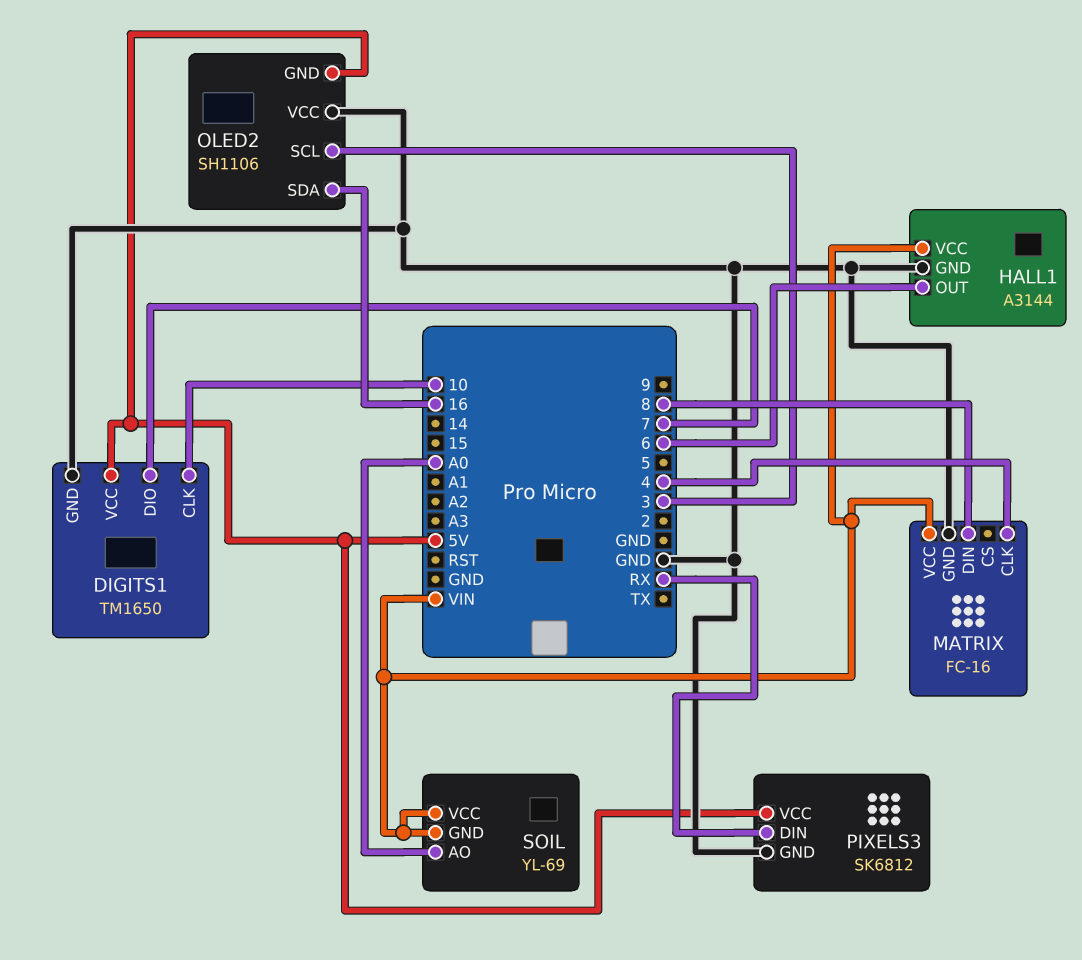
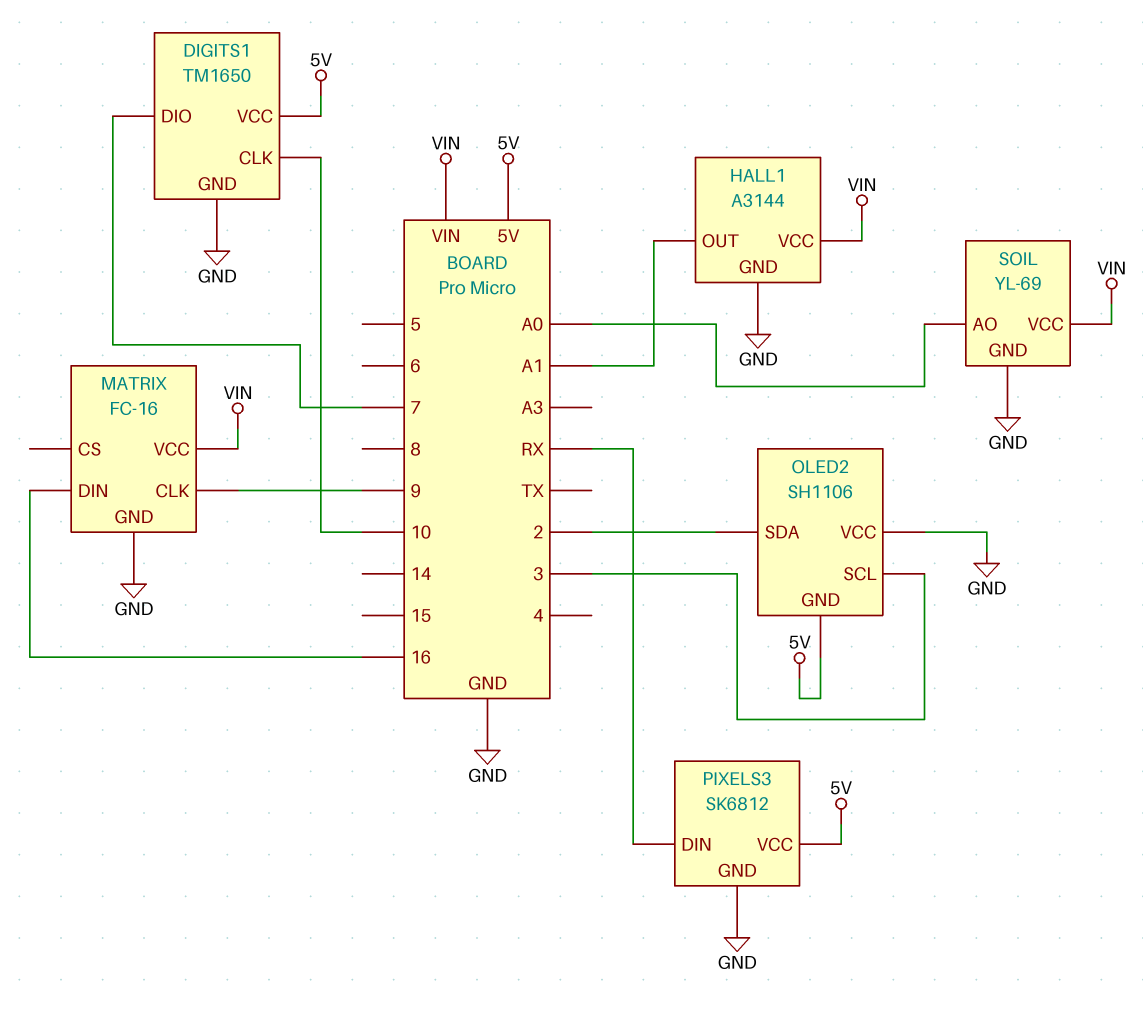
HALL1 pin OUT: 6 -> A1
MATRIX pin CLK: 4 -> 9
MATRIX pin DIN: 8 -> 16
OLED2 pin SDA: 16 -> 2
SOIL pin GND: VIN -> GND

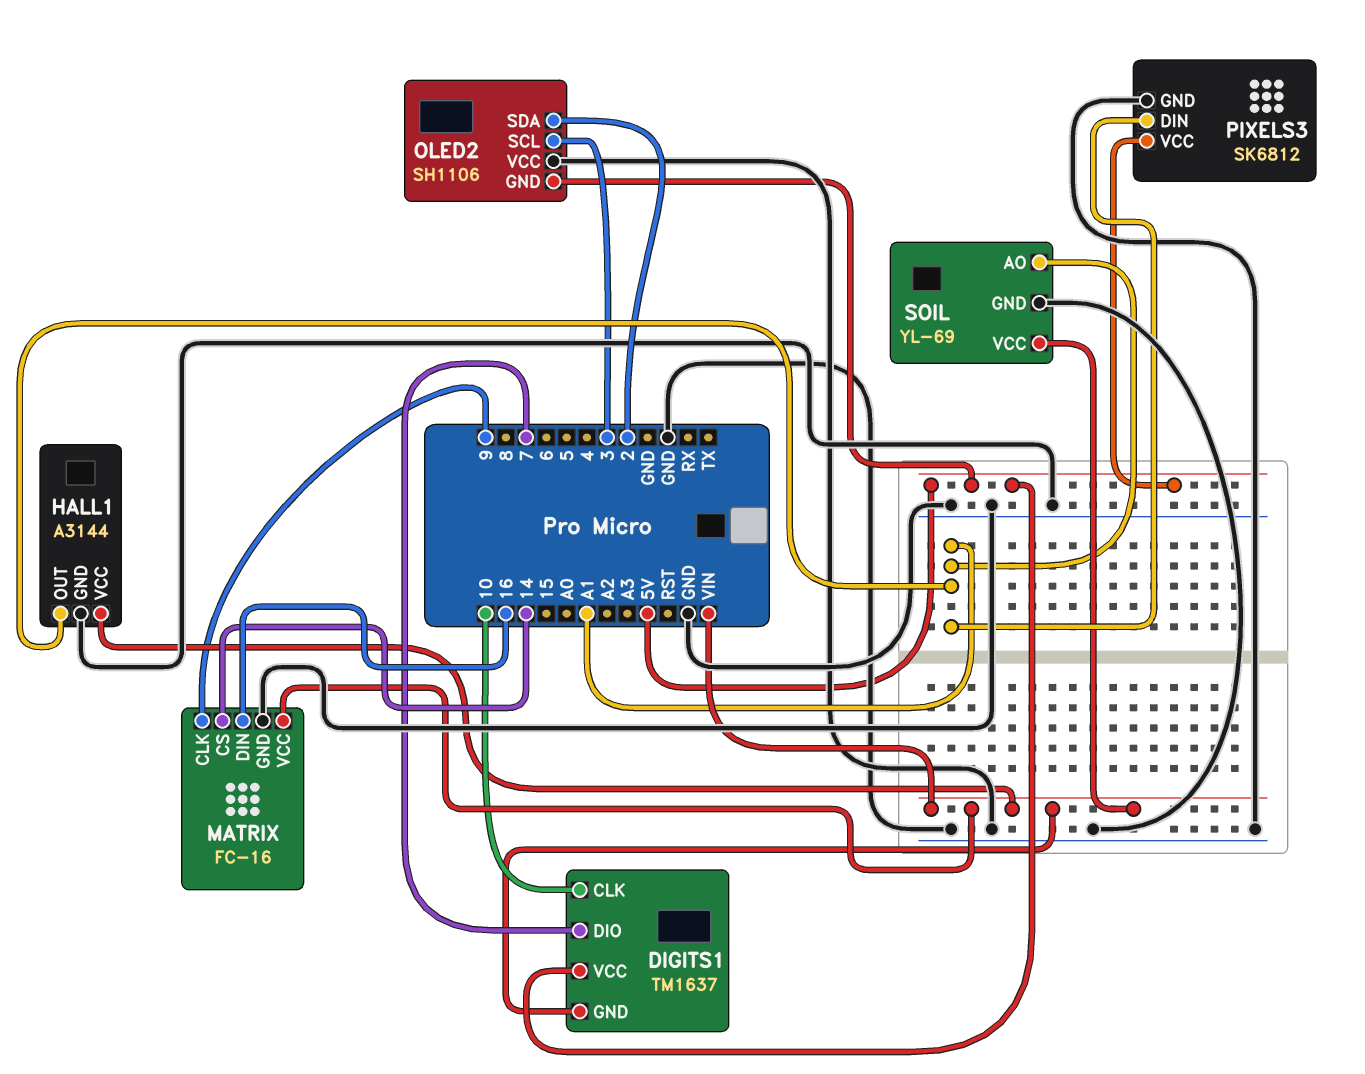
DIGITS1: TM1650 -> TM1637
DIGITS1 pin GND: GND -> VIN
MATRIX pin CS: none -> 14
PIXELS3 pin DIN: RX -> A1
SOIL pin AO: A0 -> A1

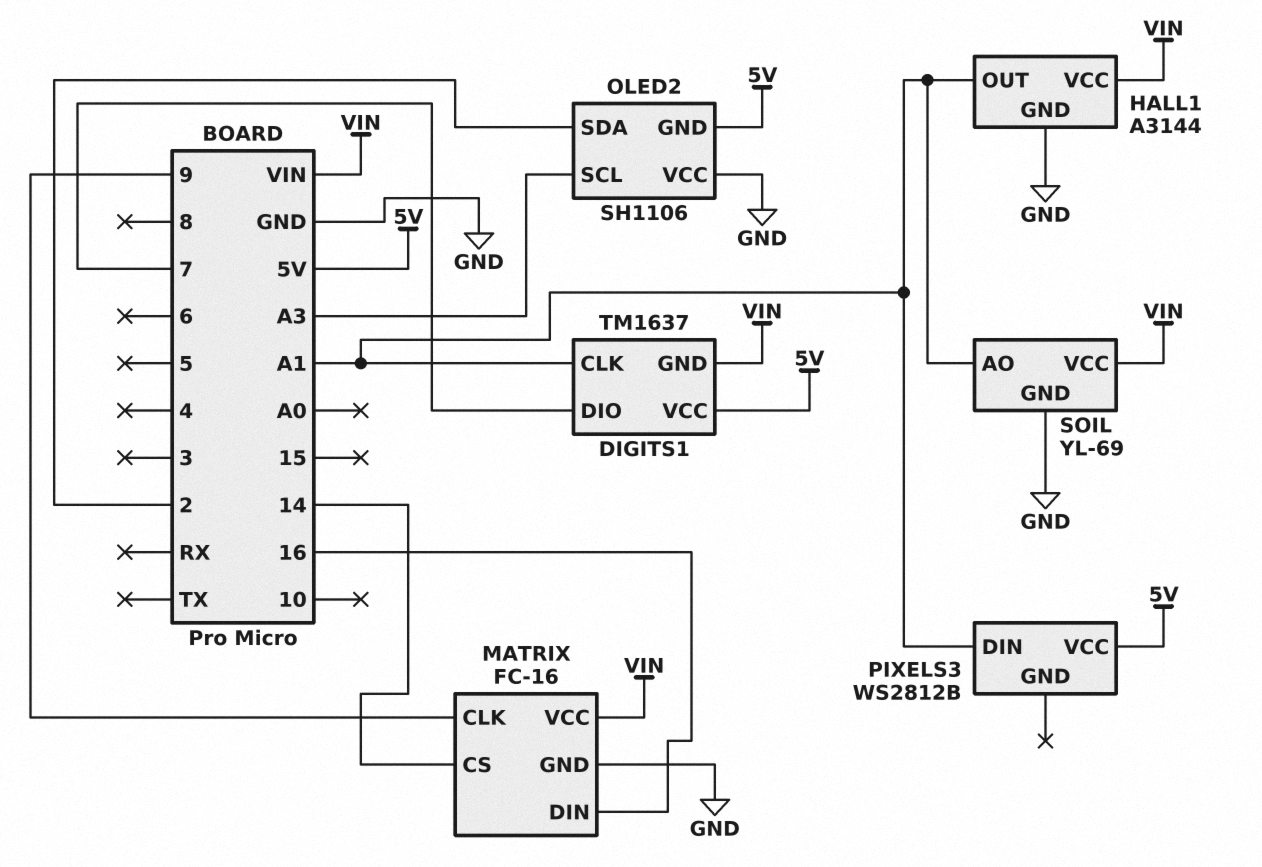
DIGITS1 pin CLK: 10 -> A1
OLED2 pin SCL: 3 -> A3
PIXELS3: SK6812 -> WS2812B
PIXELS3 pin GND: GND -> none

